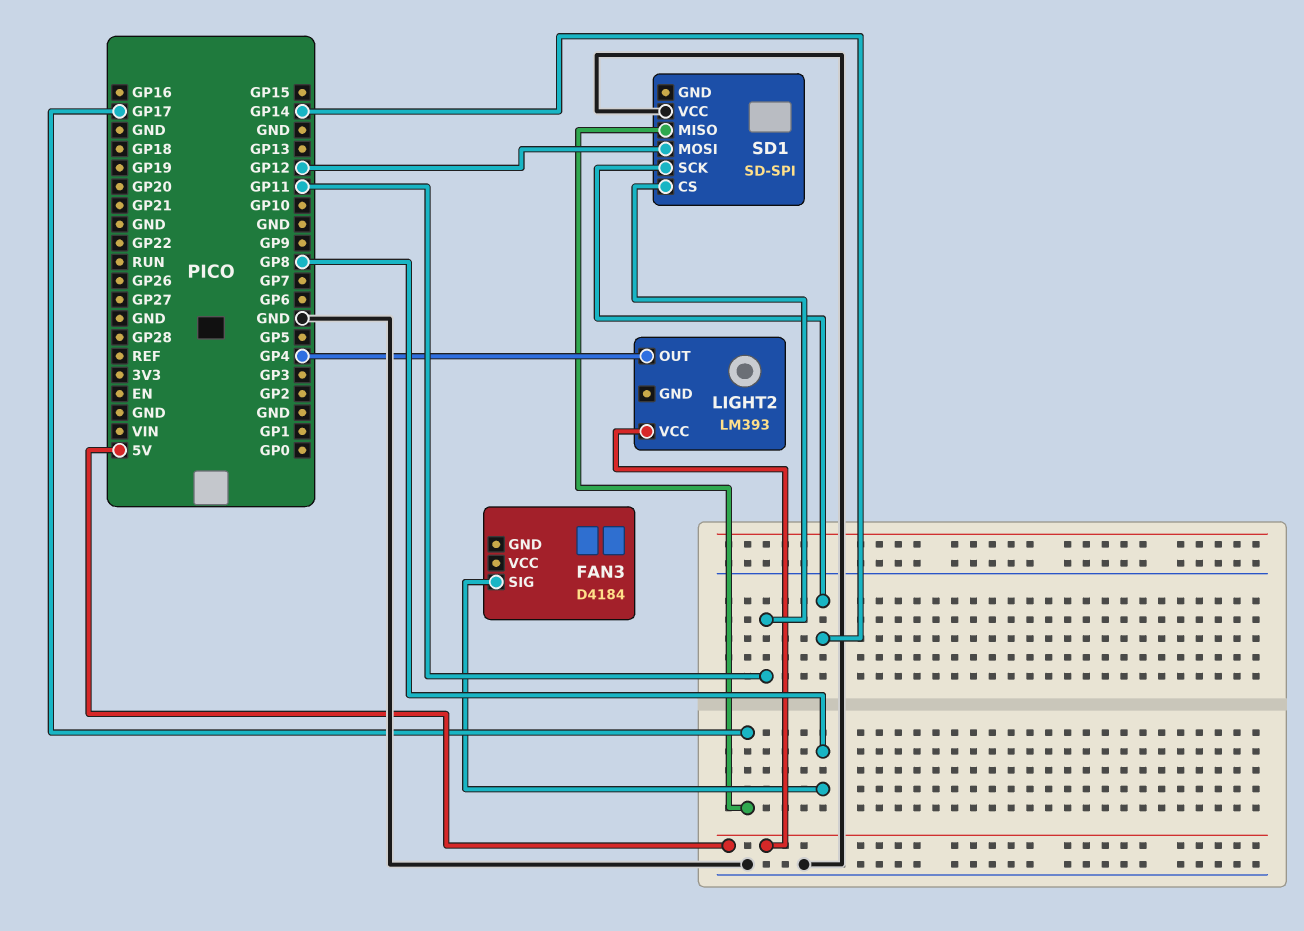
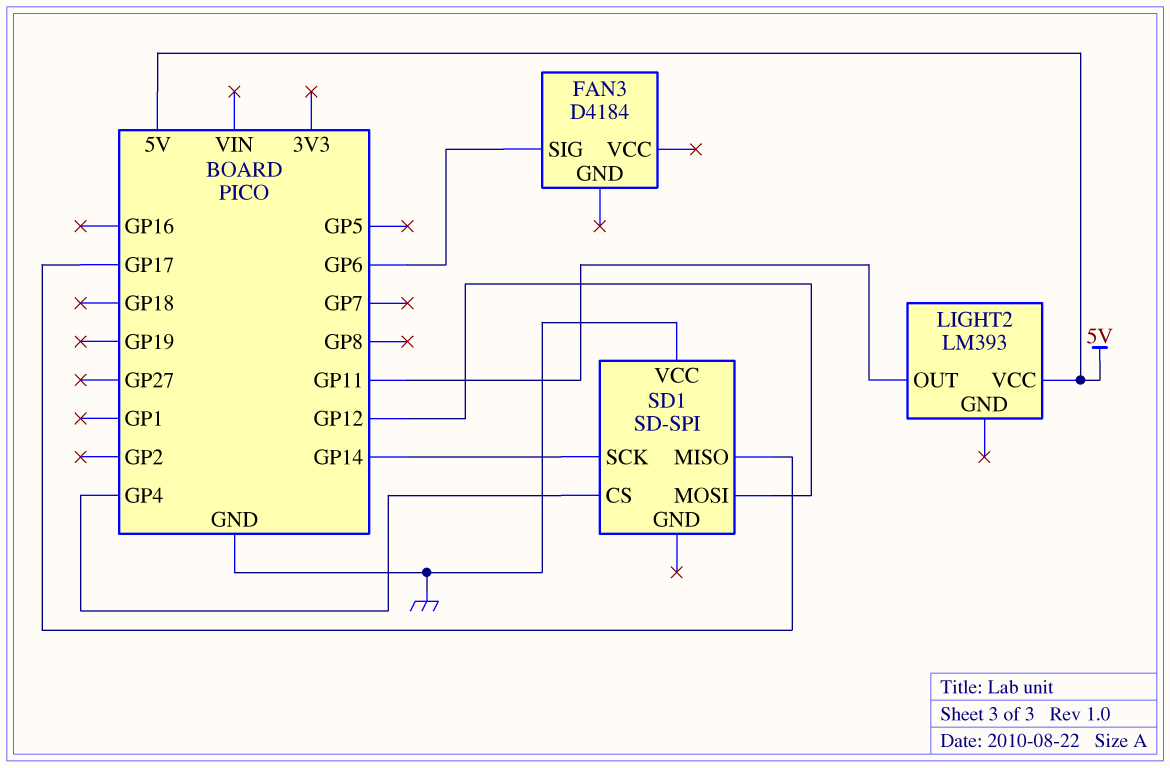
FAN3 pin SIG: GP8 -> GP6
LIGHT2 pin OUT: GP4 -> GP11
SD1 pin CS: GP11 -> GP4

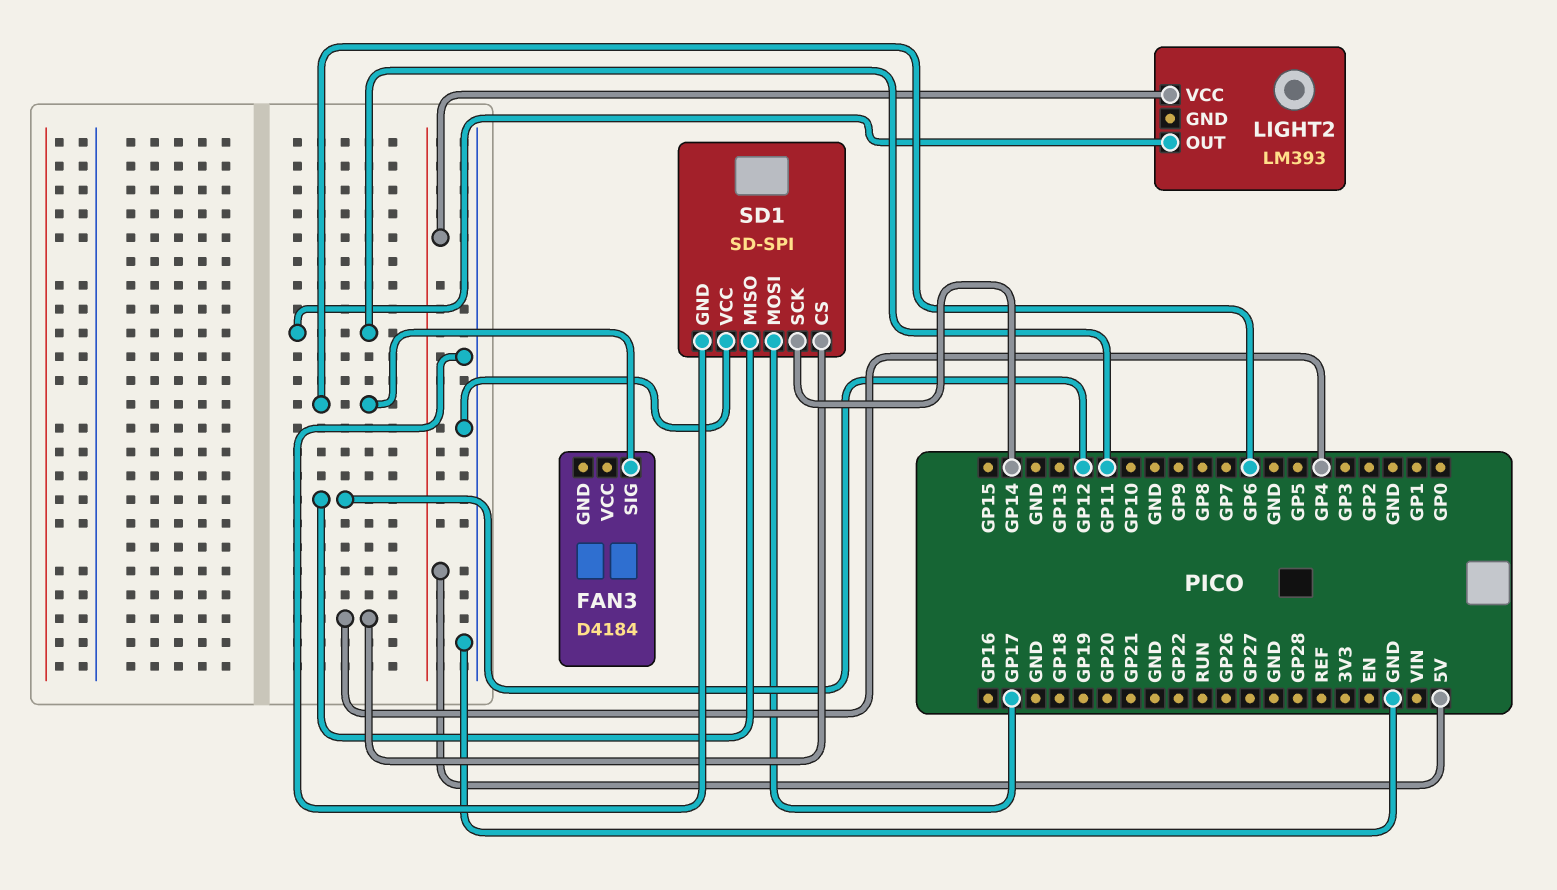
SD1 pin GND: none -> GND
SD1 pin MISO: GP17 -> GP12
SD1 pin MOSI: GP12 -> GP17

